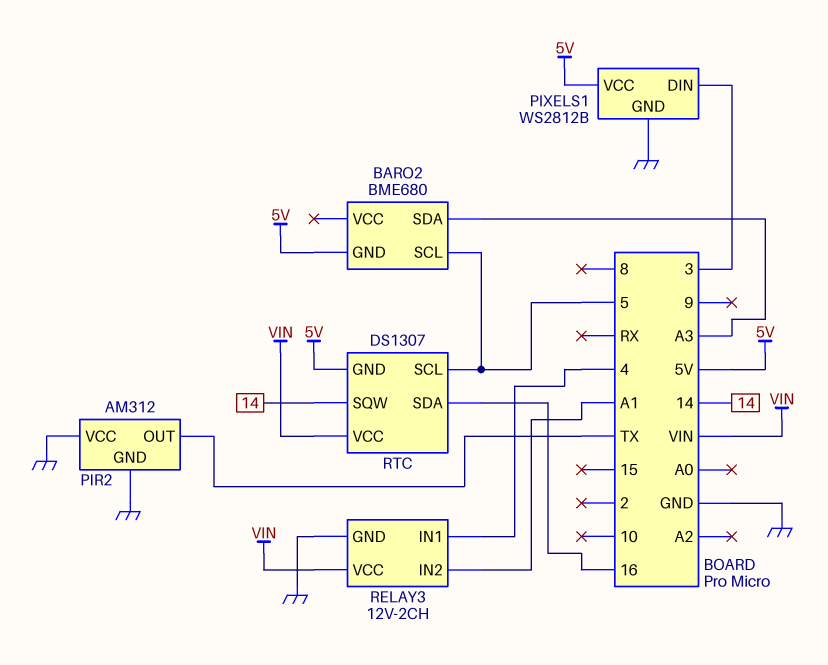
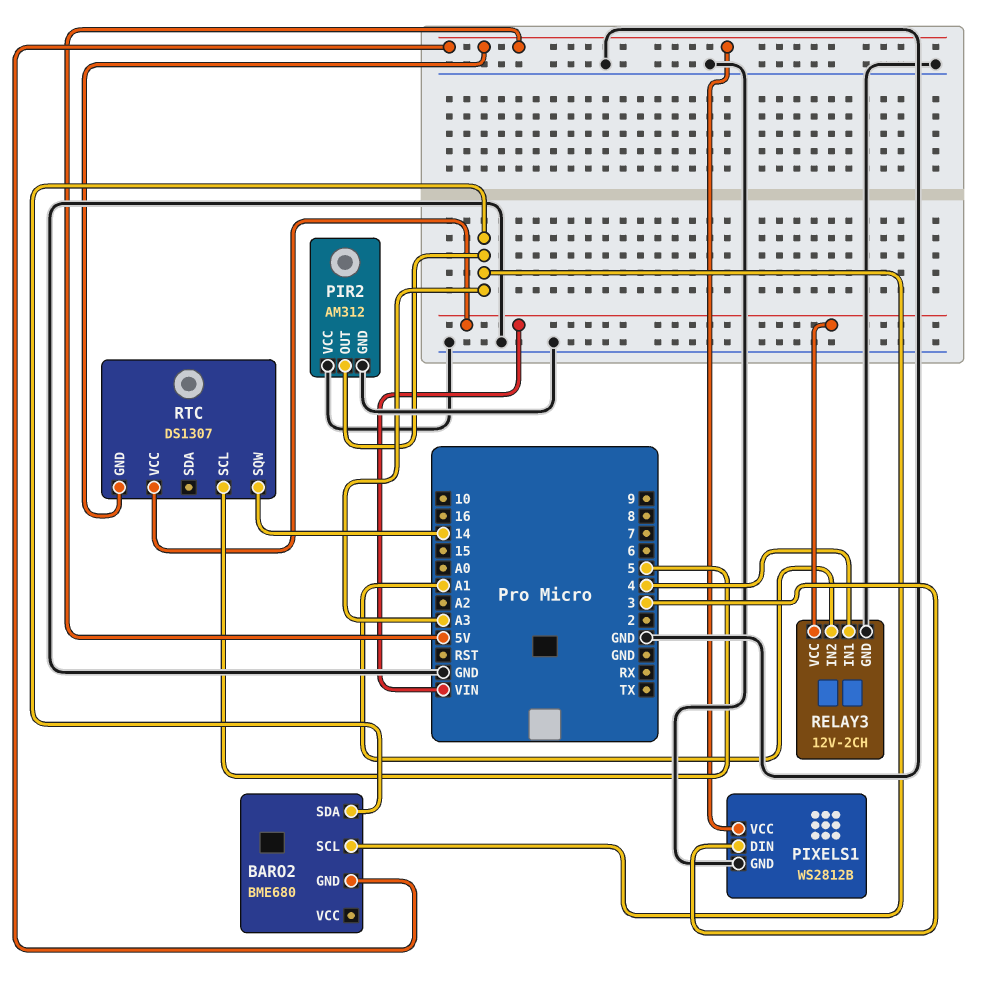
BARO2 pin SCL: 5 -> A3
PIR2 pin OUT: TX -> A3
RTC pin SDA: 16 -> none

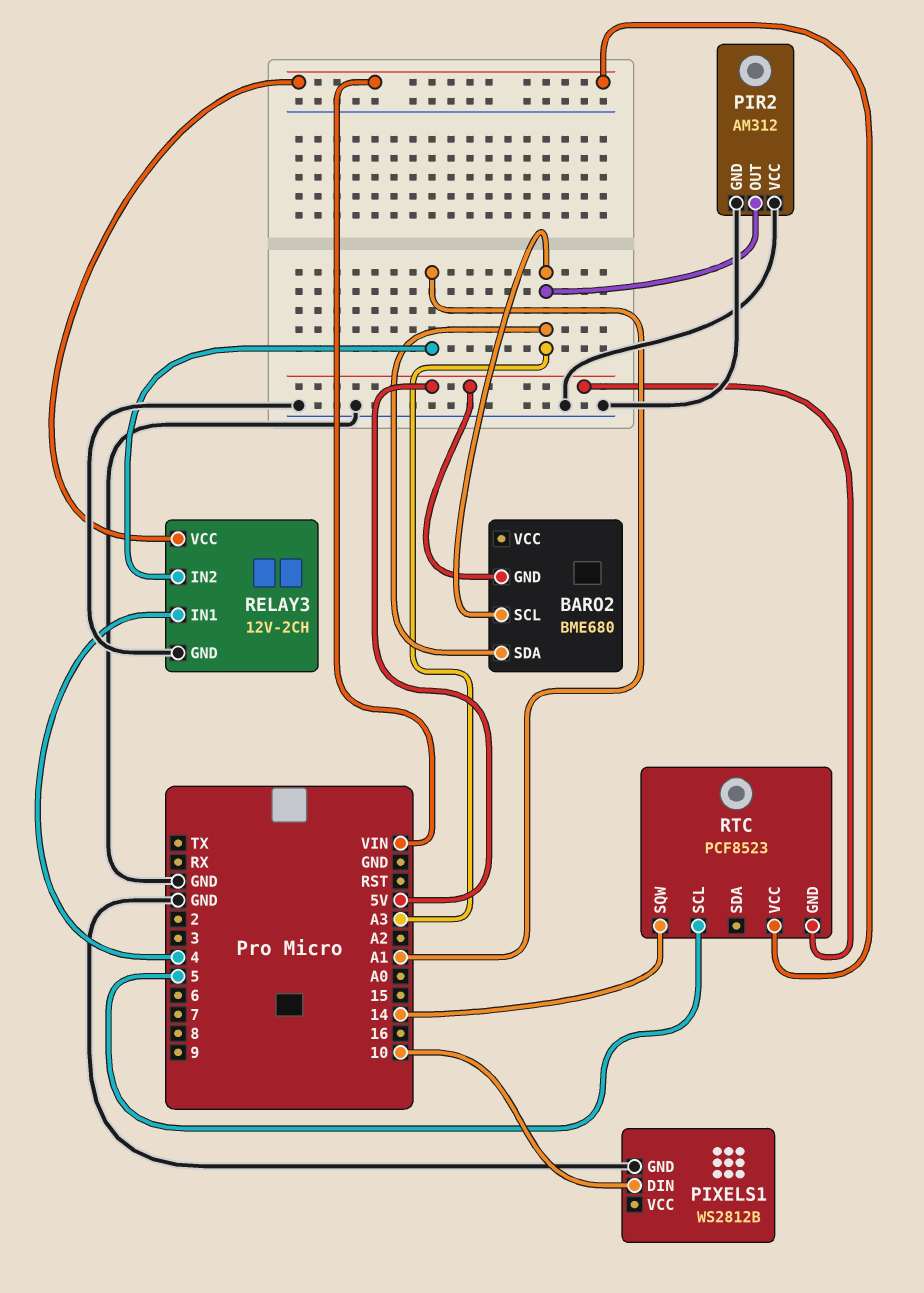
PIXELS1 pin DIN: 3 -> 10
PIXELS1 pin VCC: 5V -> none
RTC: DS1307 -> PCF8523

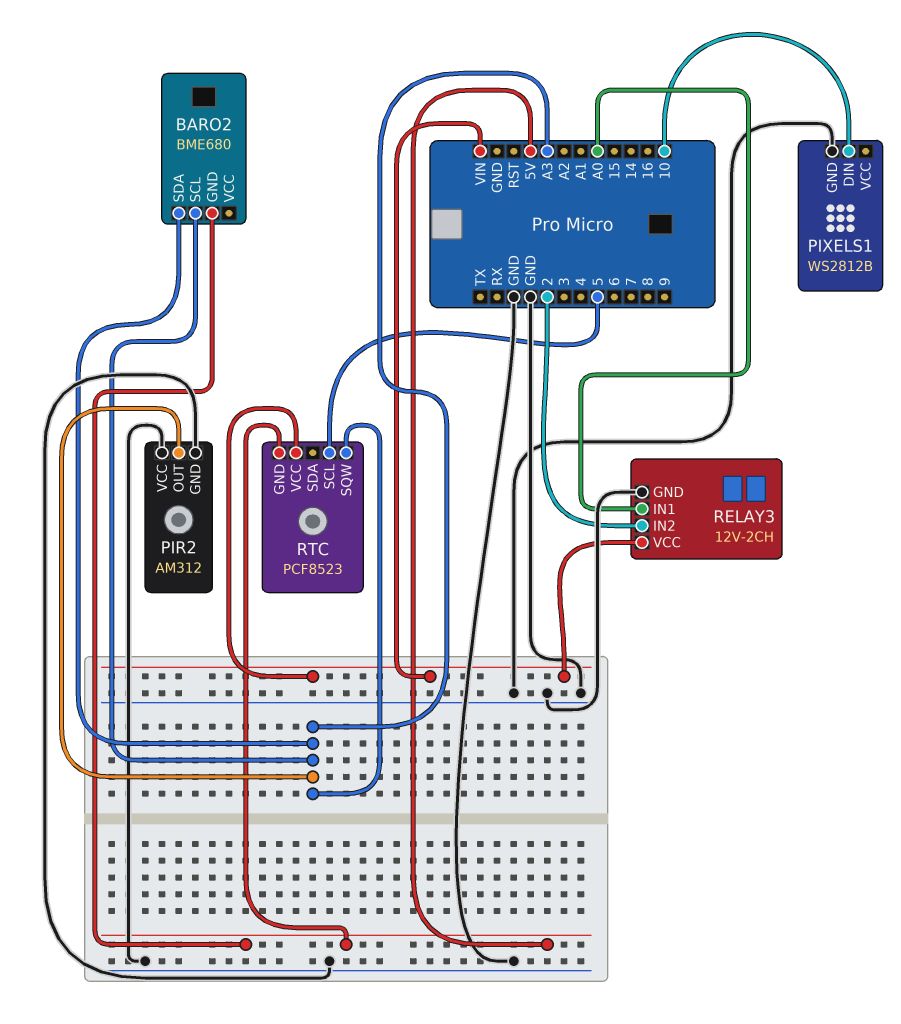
RELAY3 pin IN1: 4 -> A0
RELAY3 pin IN2: A1 -> 2
RTC pin SQW: 14 -> A3

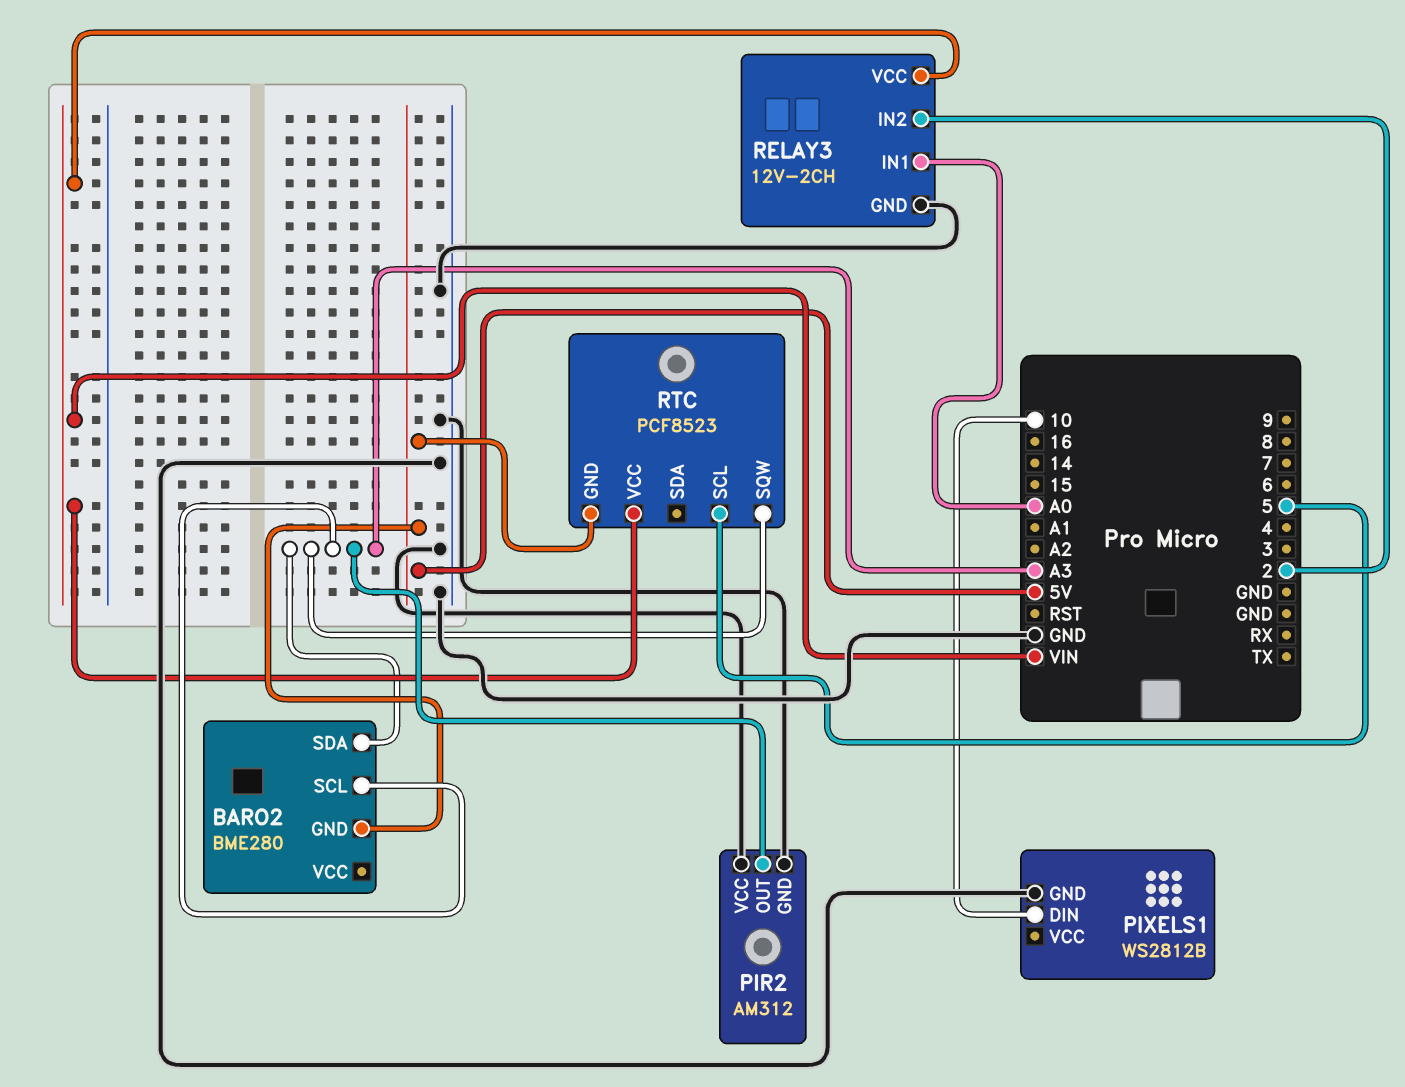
BARO2: BME680 -> BME280

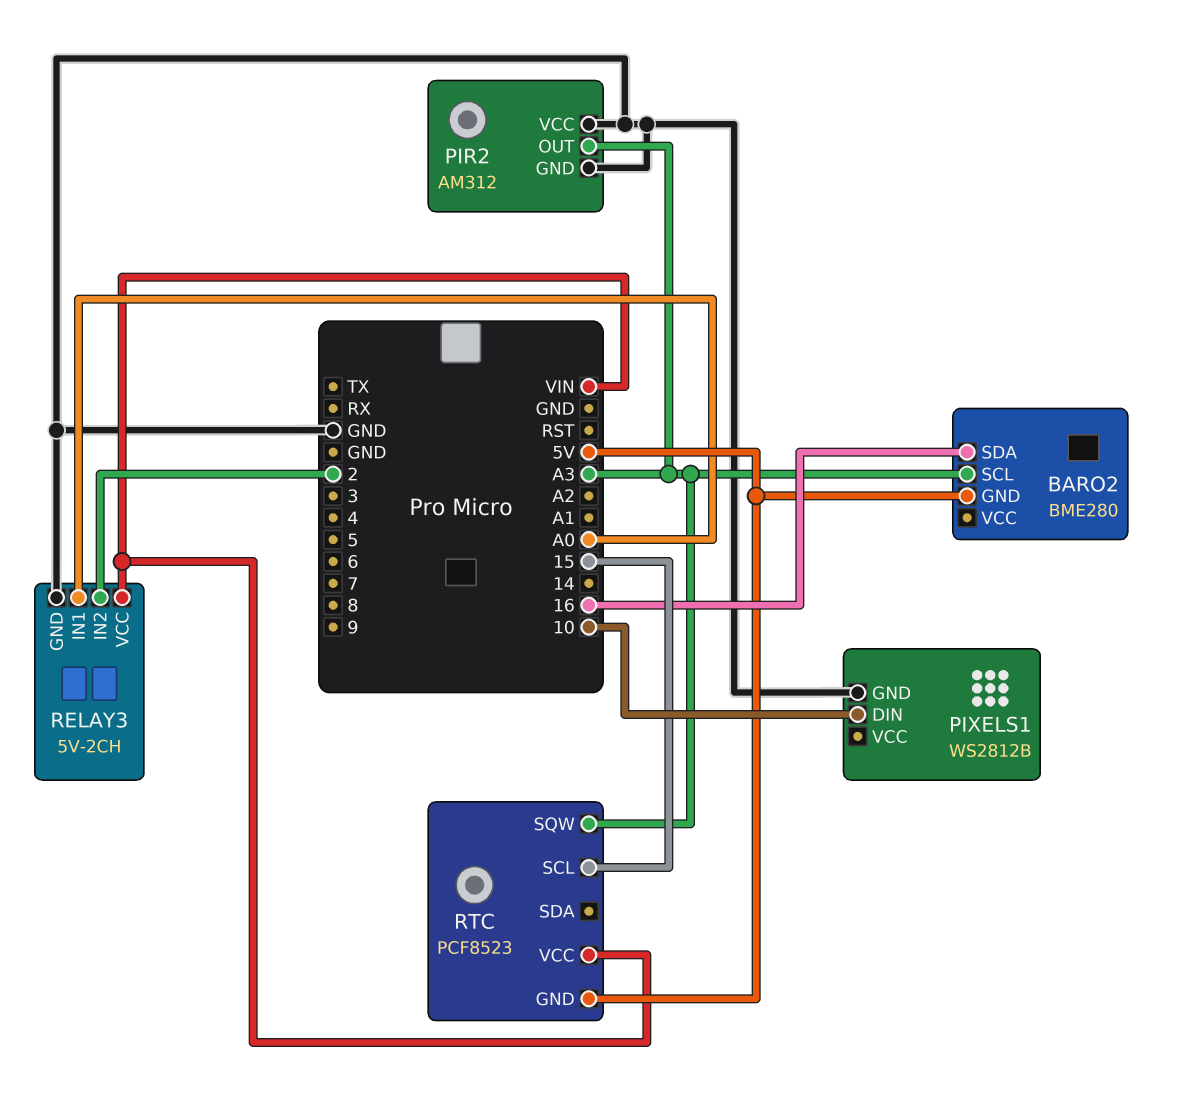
BARO2 pin SDA: A3 -> 16
RELAY3: 12V-2CH -> 5V-2CH
RTC pin SCL: 5 -> 15

